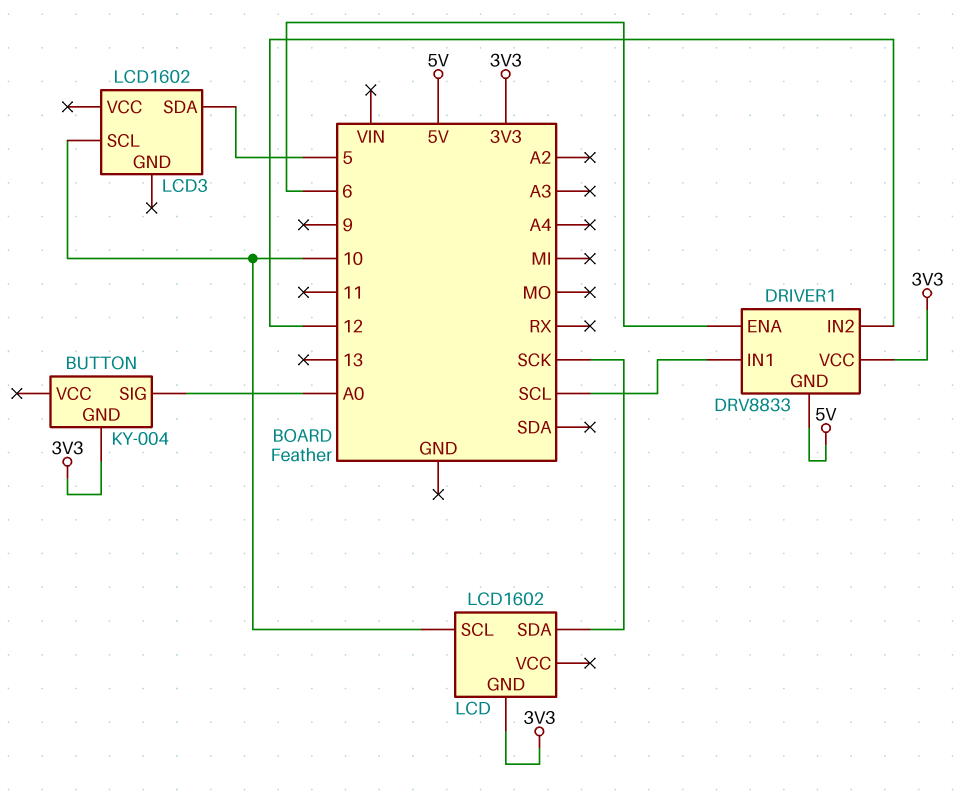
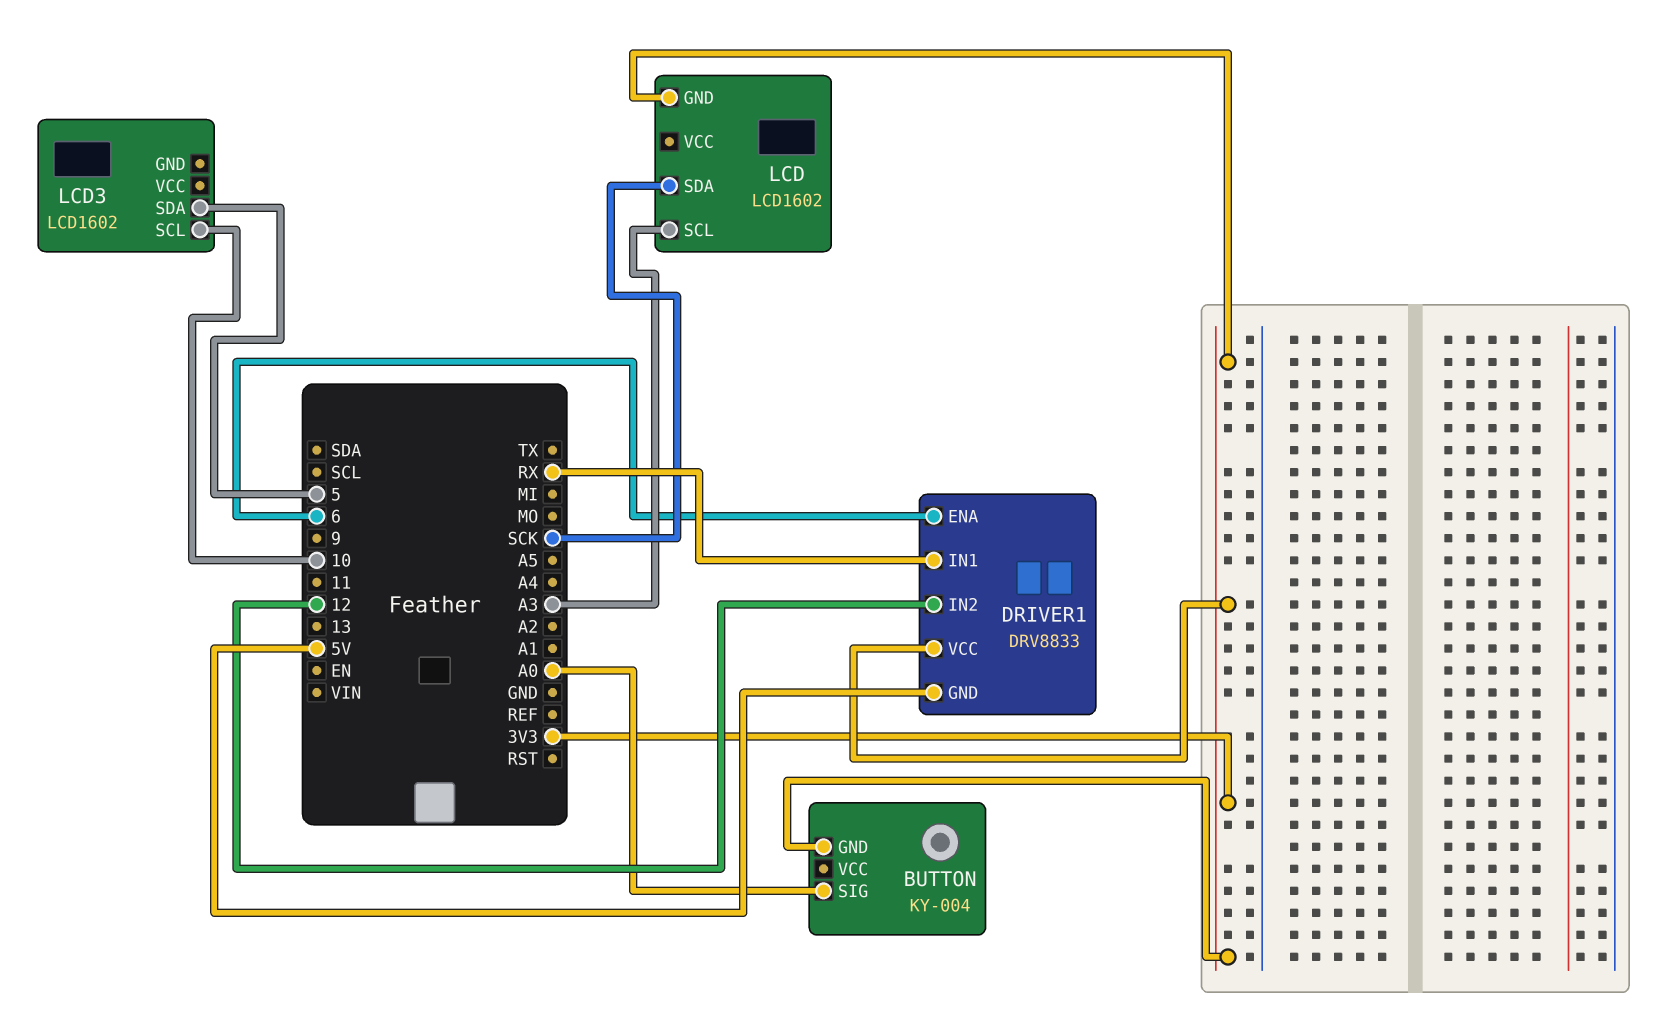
DRIVER1 pin IN1: SCL -> RX
LCD pin SCL: 10 -> A3

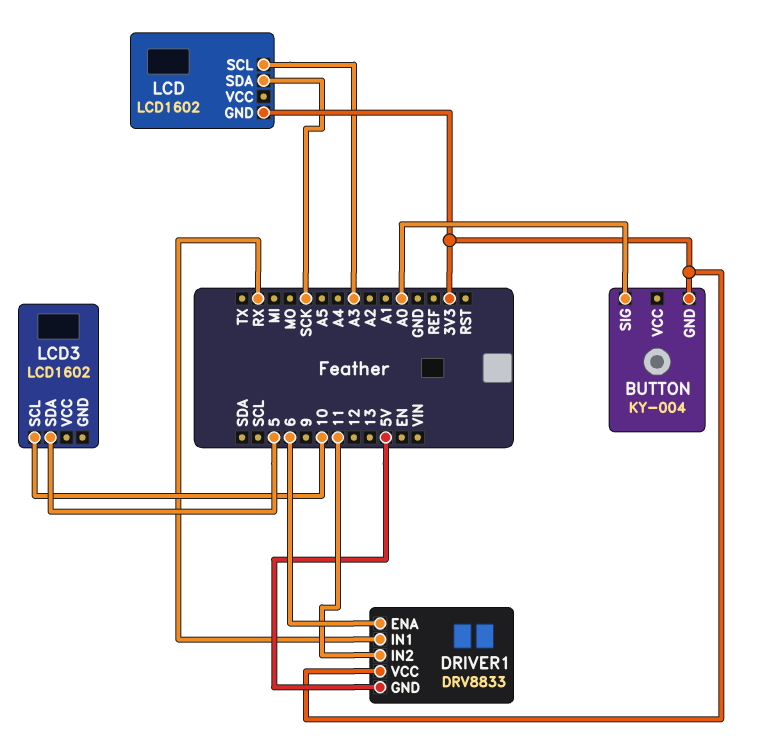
DRIVER1 pin IN2: 12 -> 11

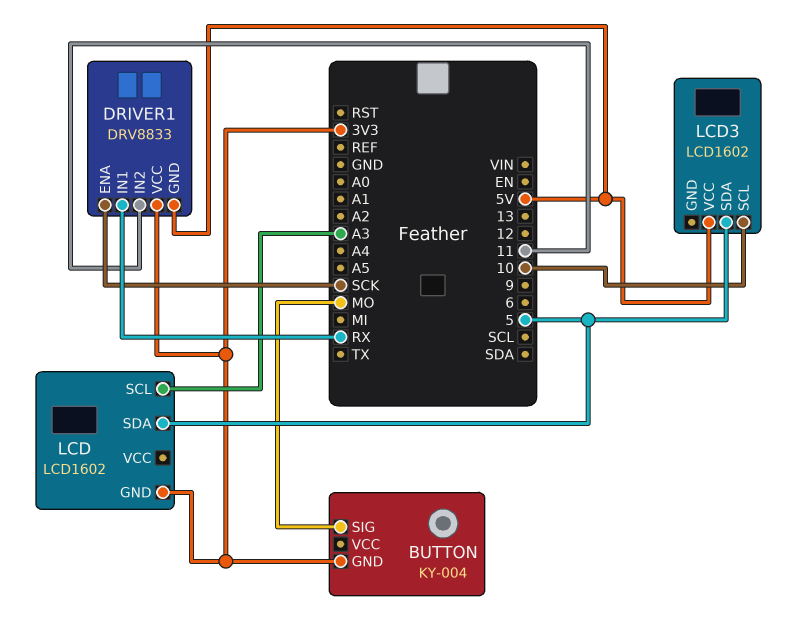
BUTTON pin SIG: A0 -> MO
DRIVER1 pin ENA: 6 -> SCK
LCD pin SDA: SCK -> 5
LCD3 pin VCC: none -> 5V

